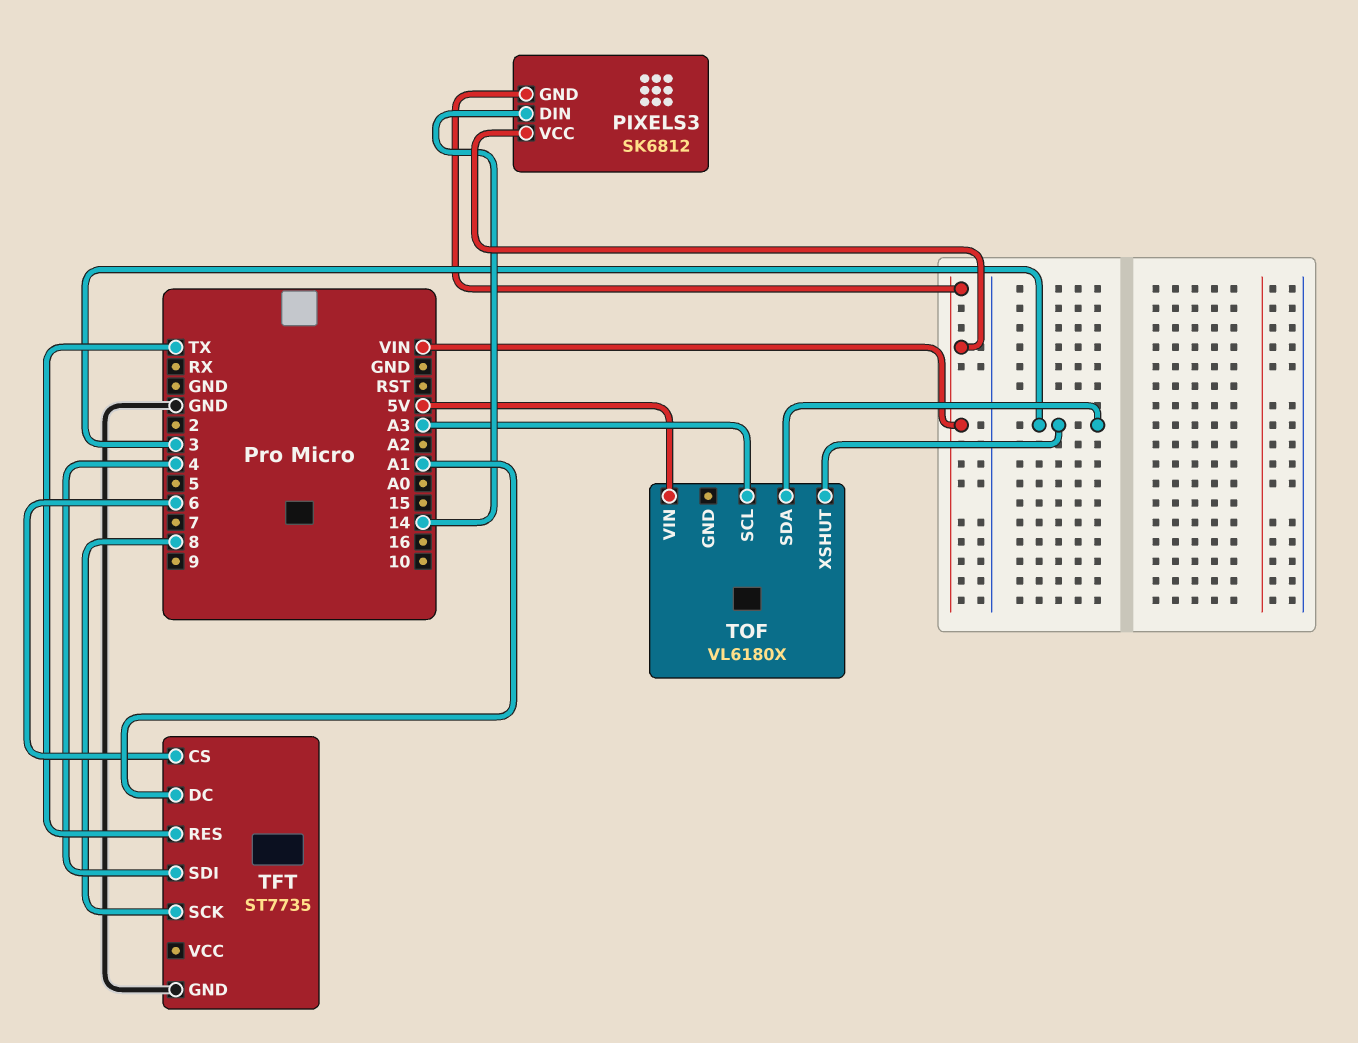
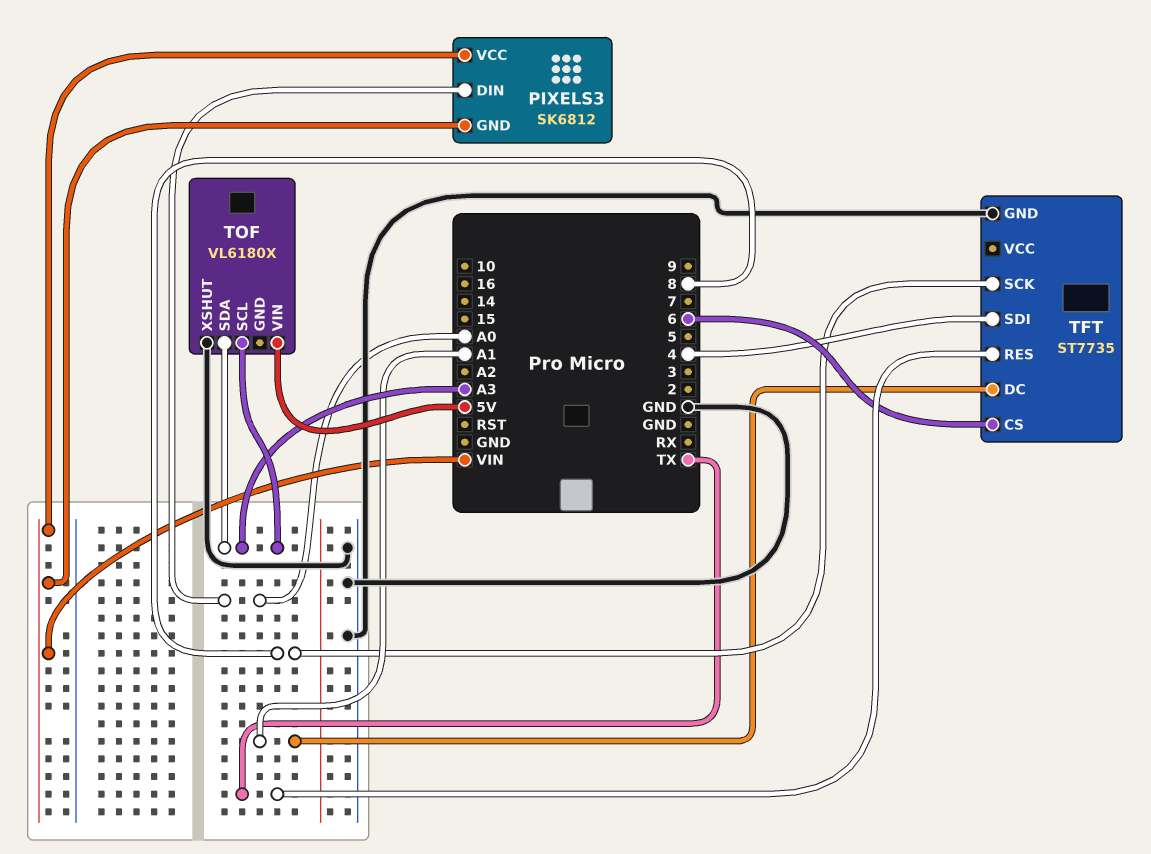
PIXELS3 pin DIN: 14 -> A0
TOF pin SDA: 3 -> A3
TOF pin XSHUT: 3 -> GND

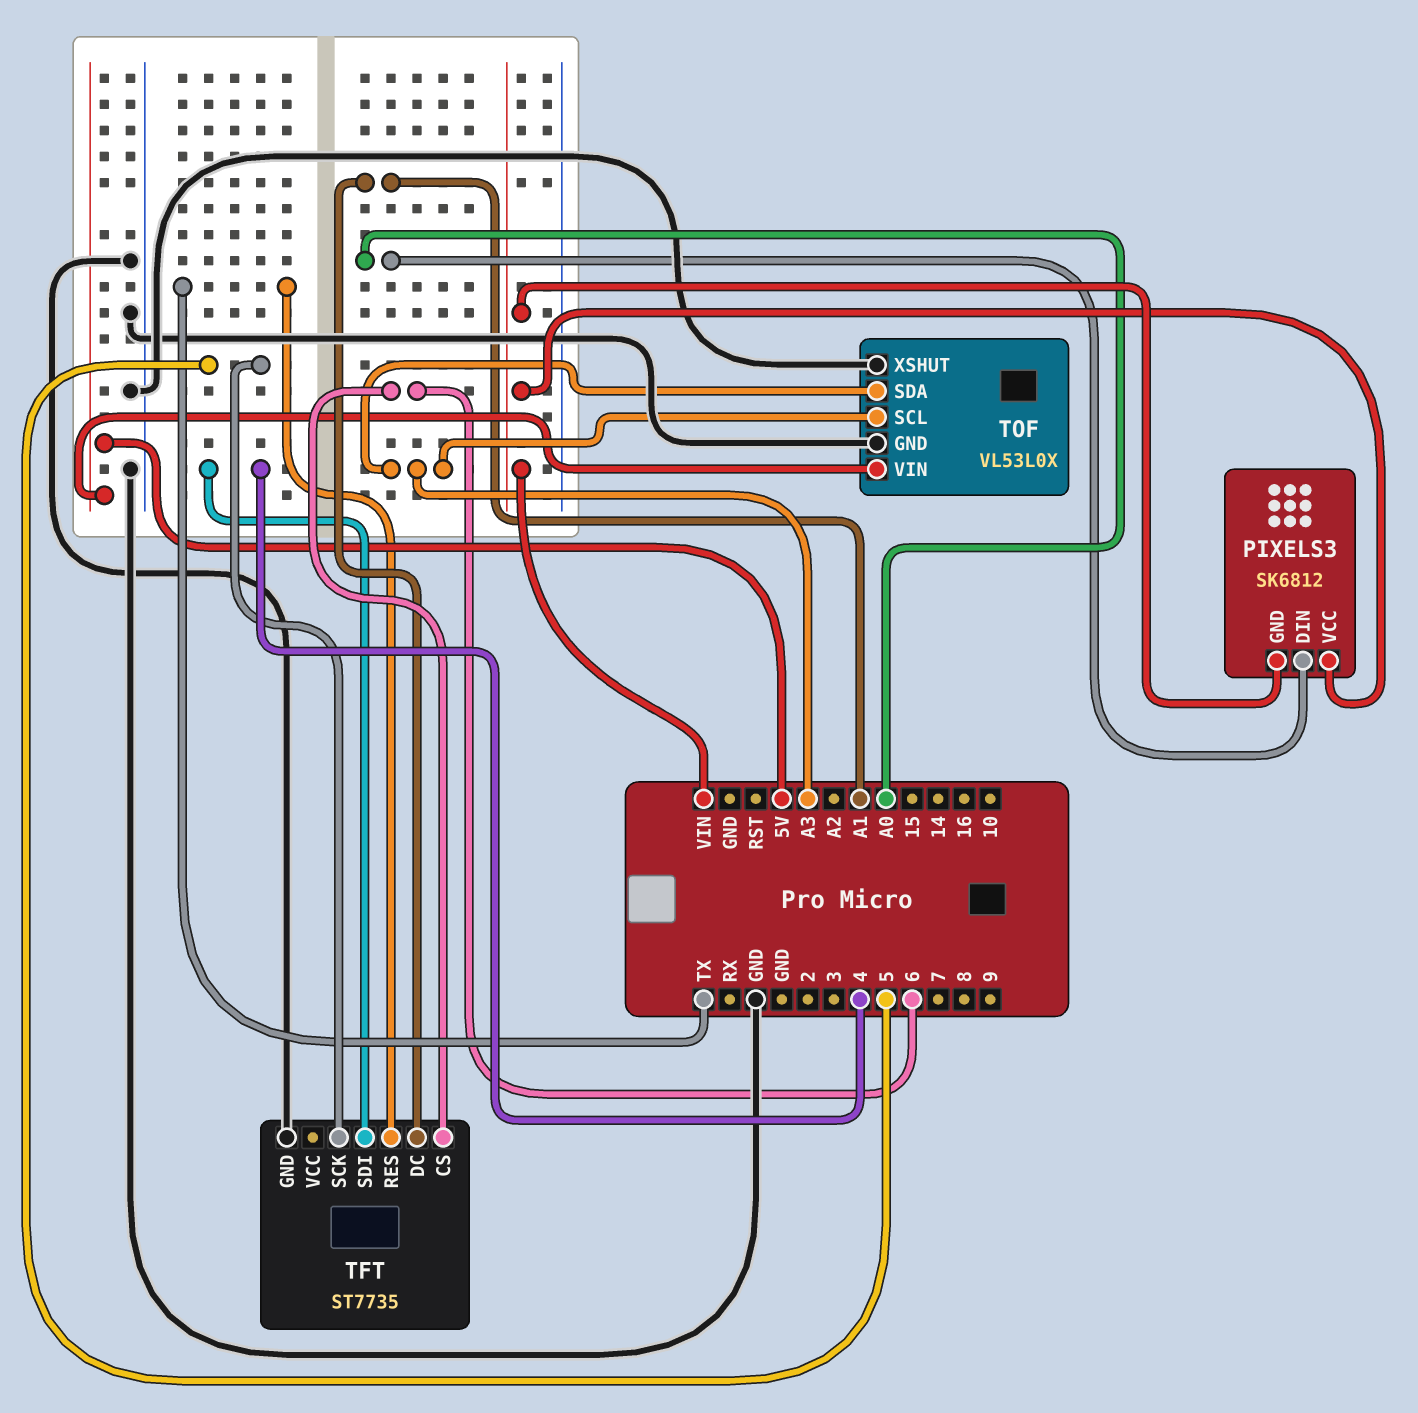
TFT pin SCK: 8 -> 5
TOF: VL6180X -> VL53L0X
TOF pin GND: none -> GND

